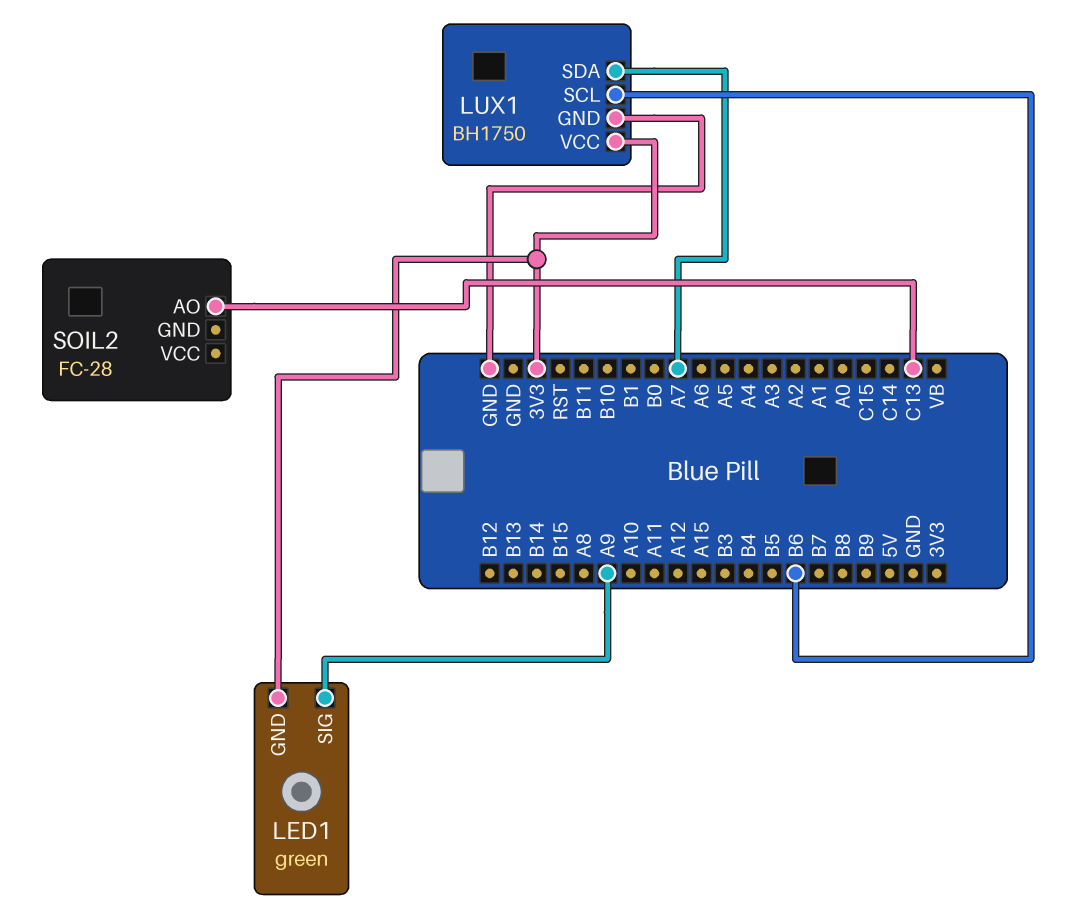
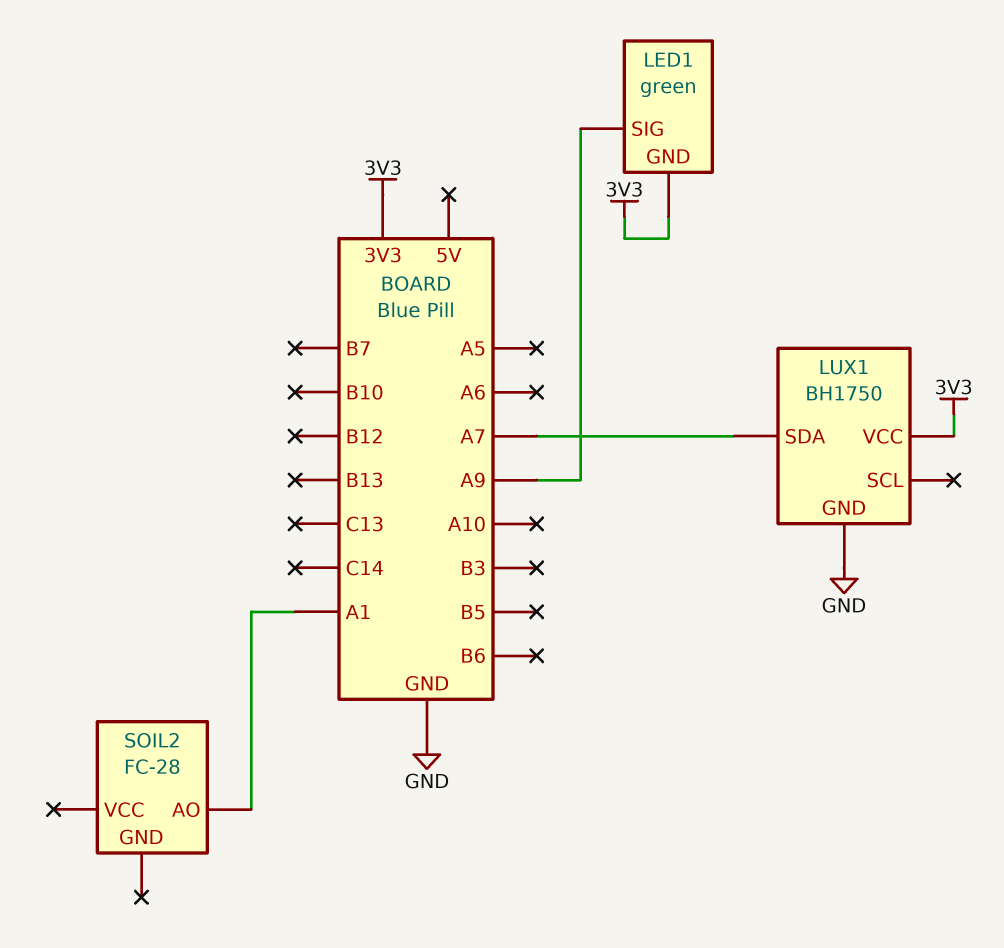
LUX1 pin SCL: B6 -> none
SOIL2 pin AO: C13 -> A1

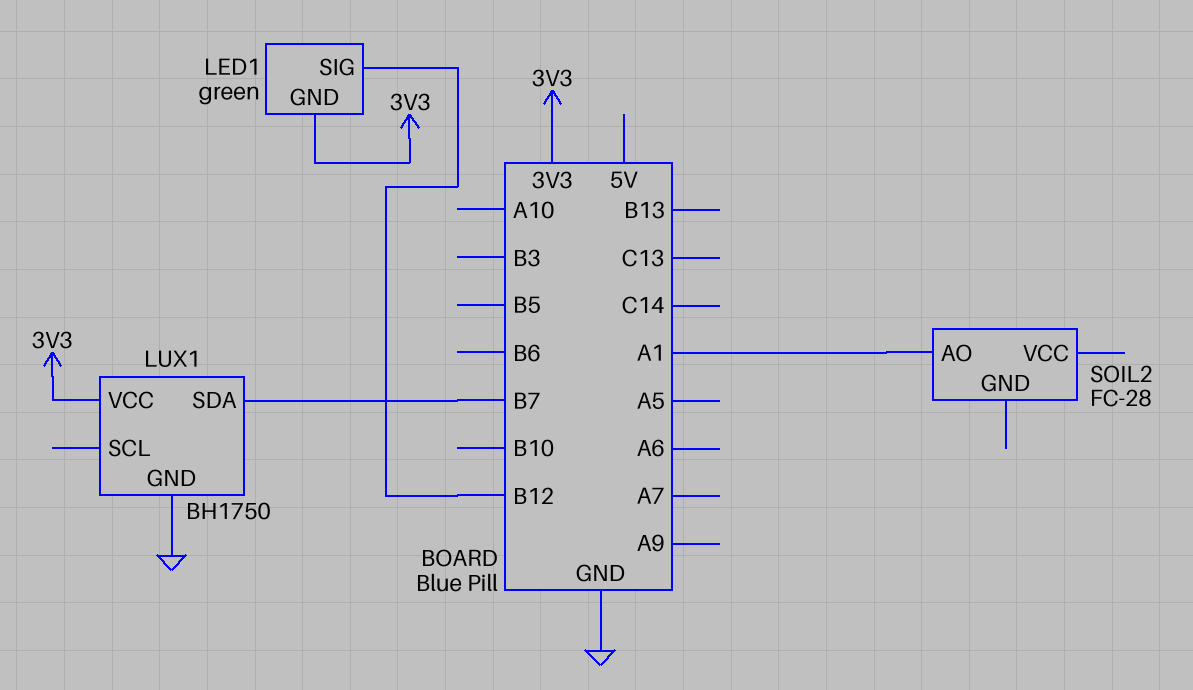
LED1 pin SIG: A9 -> B12
LUX1 pin SDA: A7 -> B7

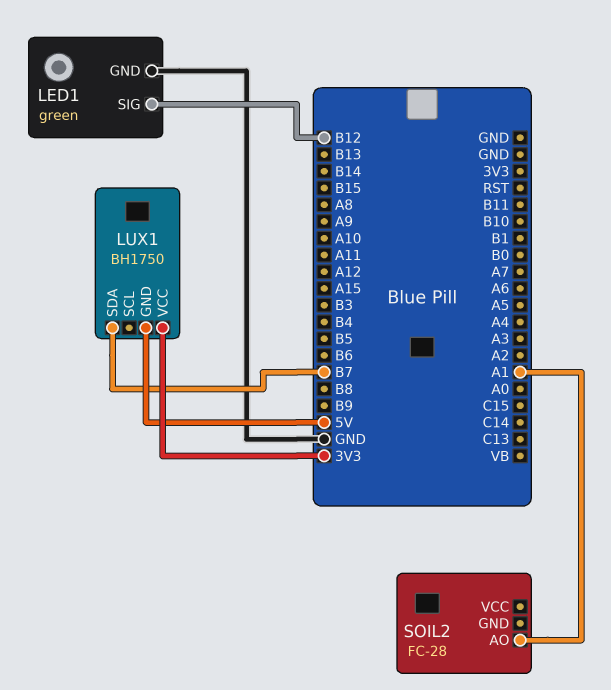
LED1 pin GND: 3V3 -> GND
LUX1 pin GND: GND -> 5V

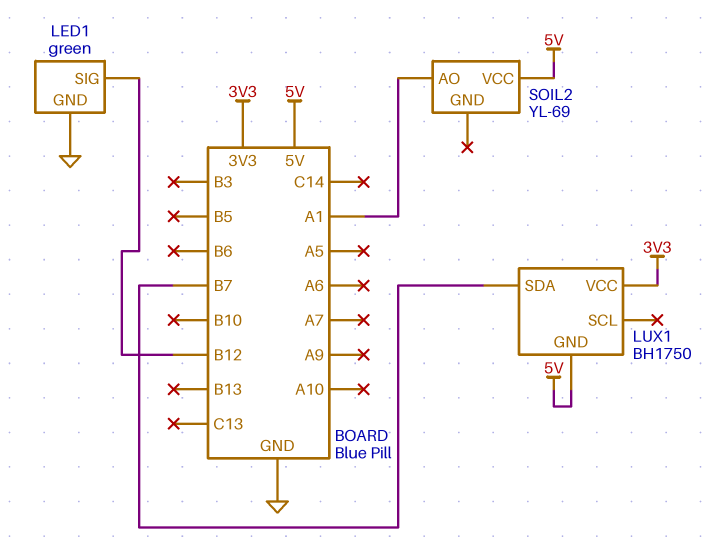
SOIL2: FC-28 -> YL-69
SOIL2 pin VCC: none -> 5V

